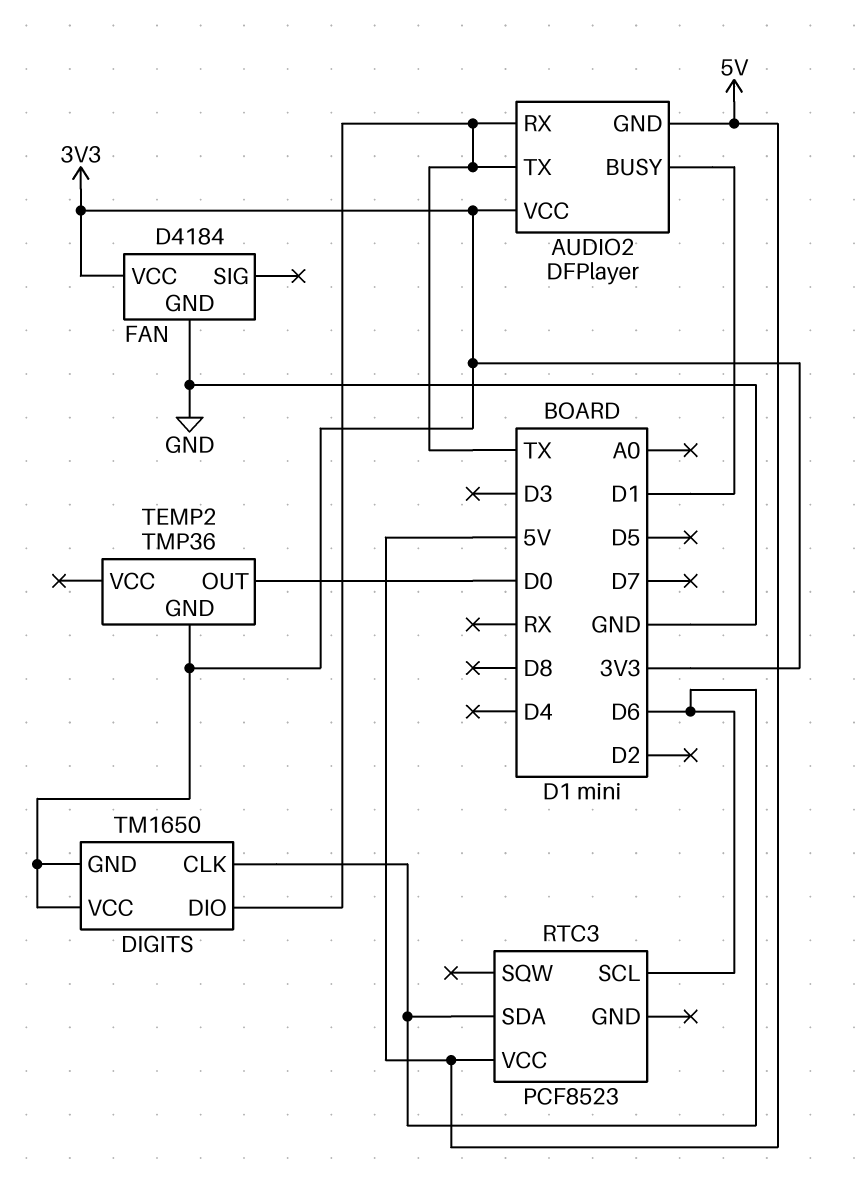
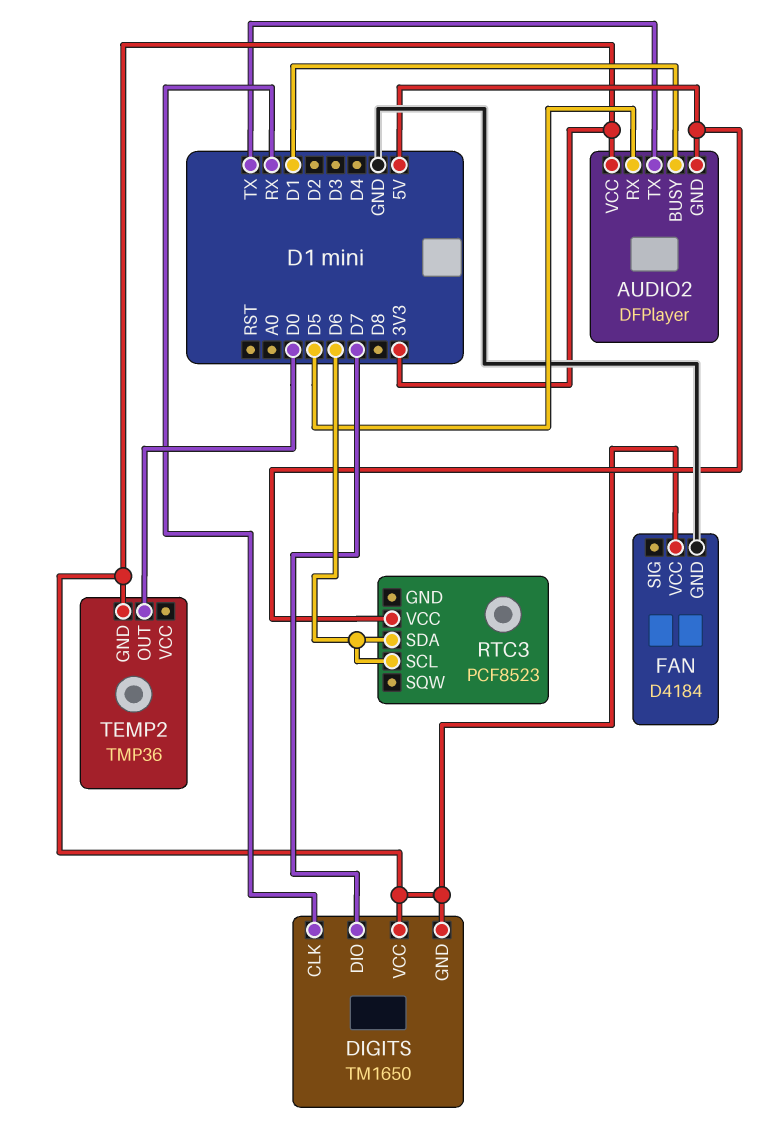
AUDIO2 pin RX: TX -> D5
DIGITS pin CLK: D6 -> RX
DIGITS pin DIO: TX -> D7

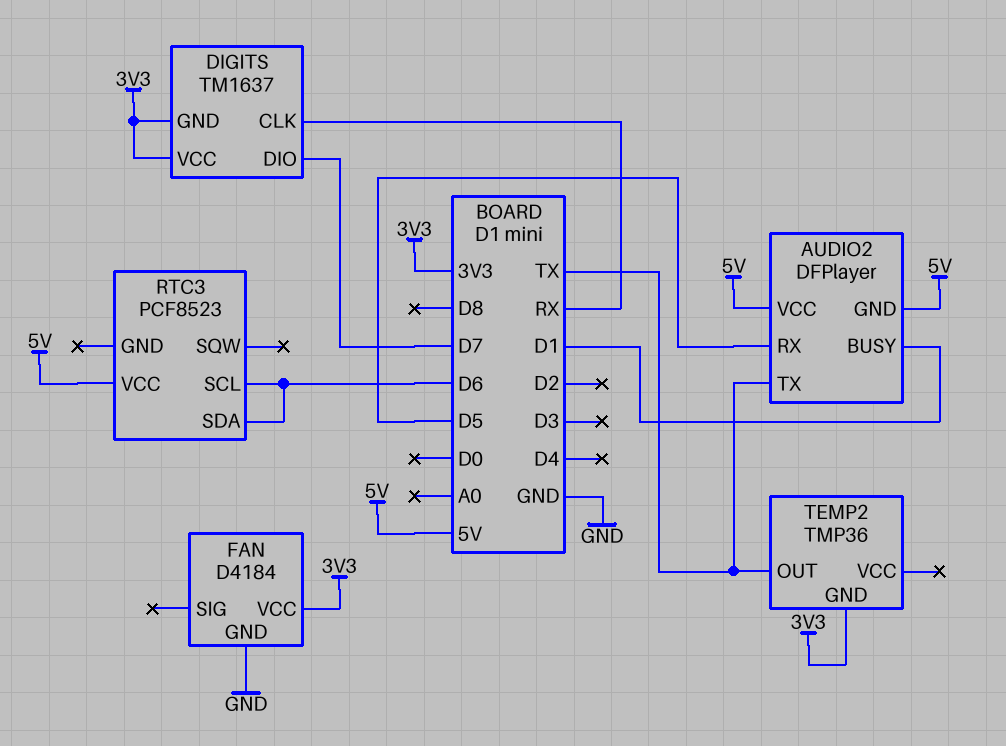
AUDIO2 pin VCC: 3V3 -> 5V
DIGITS: TM1650 -> TM1637
TEMP2 pin OUT: D0 -> TX

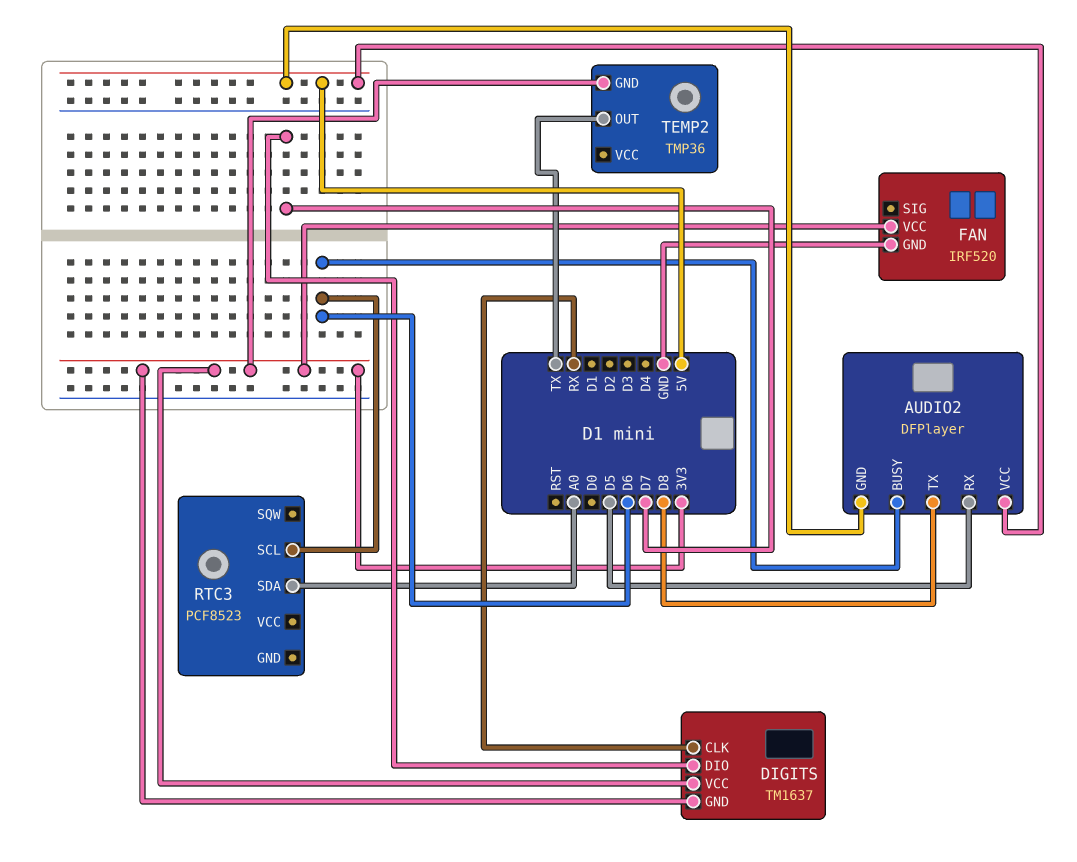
AUDIO2 pin BUSY: D1 -> D6
AUDIO2 pin TX: TX -> D8
FAN: D4184 -> IRF520
RTC3 pin SDA: D6 -> A0
RTC3 pin VCC: 5V -> none

